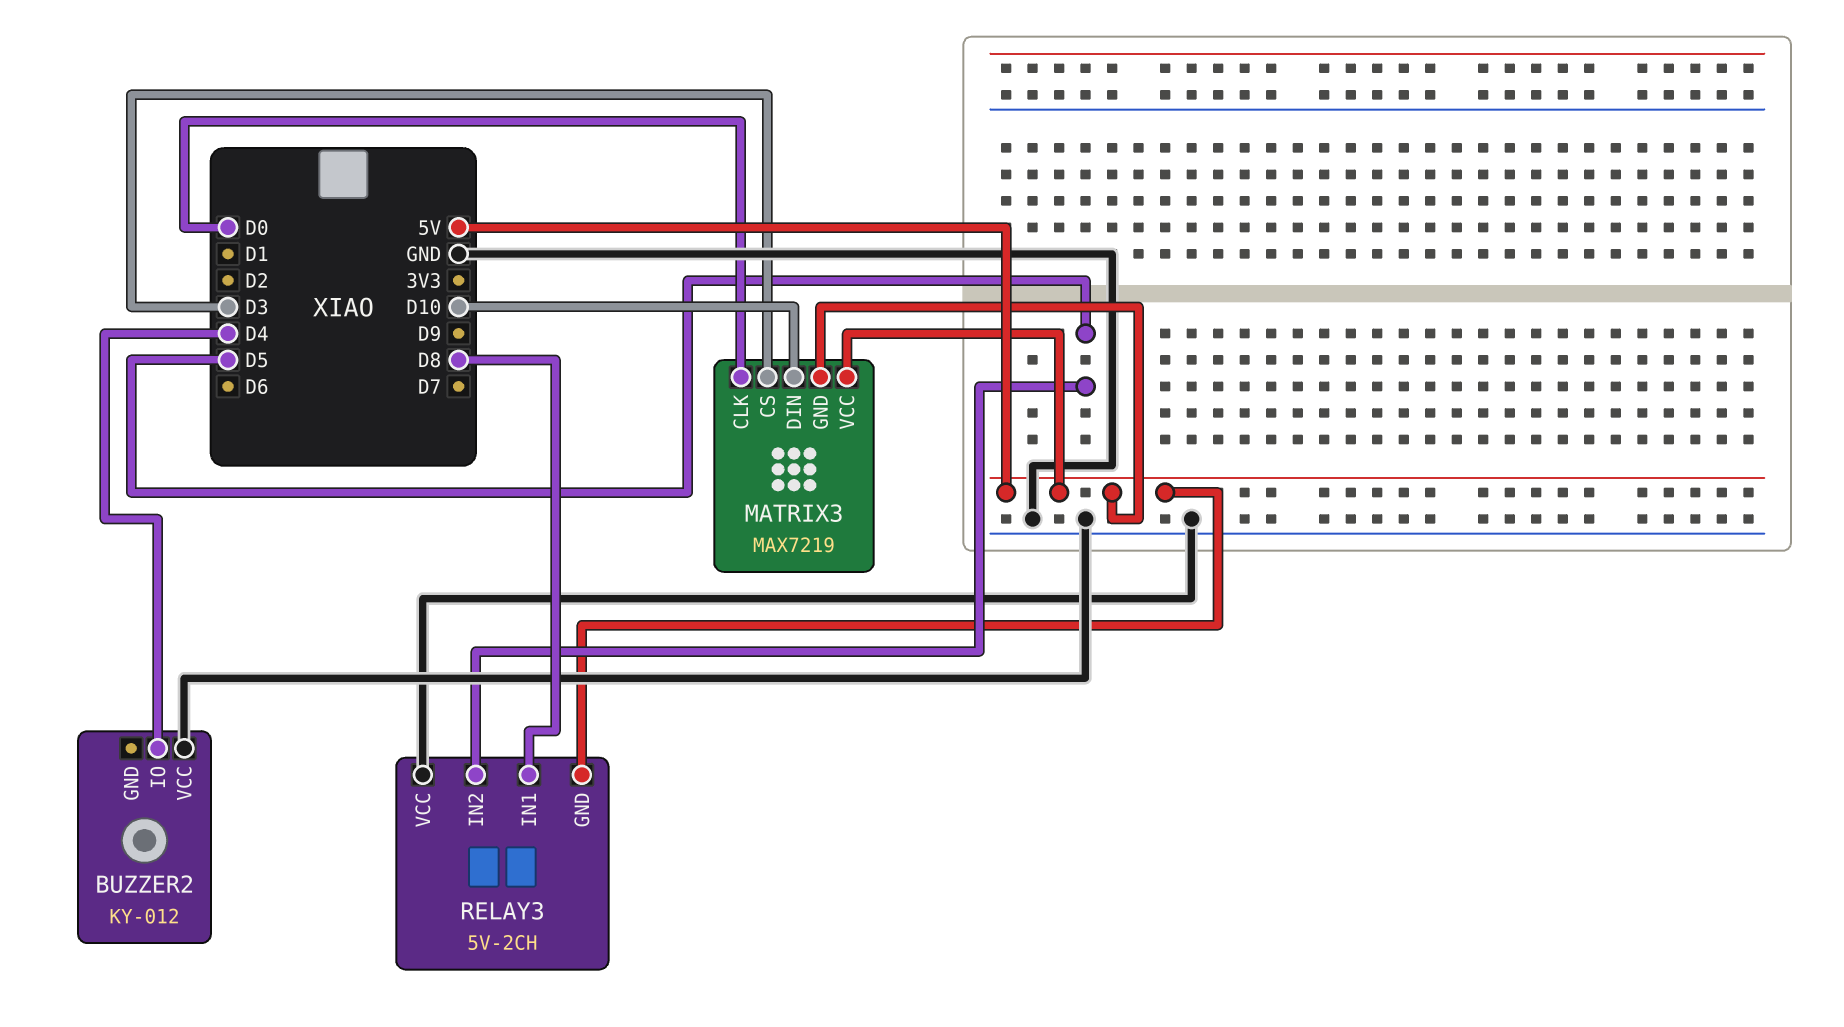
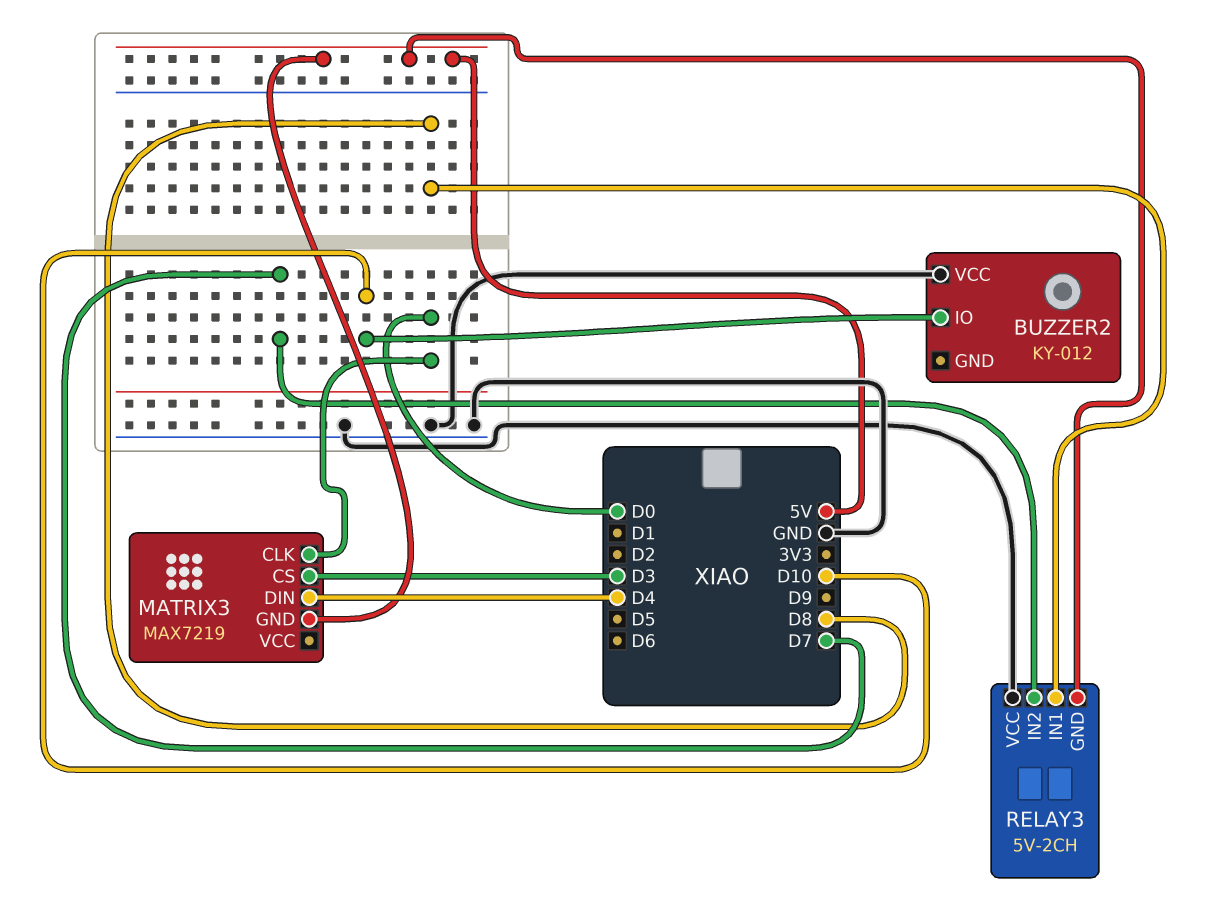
BUZZER2 pin IO: D4 -> D10
MATRIX3 pin DIN: D10 -> D4
MATRIX3 pin VCC: 5V -> none
RELAY3 pin IN2: D5 -> D7

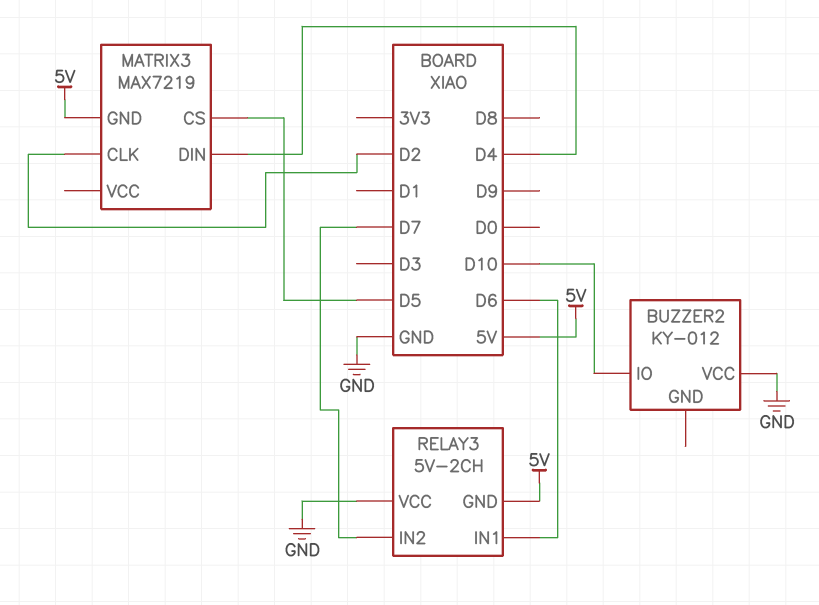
MATRIX3 pin CLK: D0 -> D2
MATRIX3 pin CS: D3 -> D5
RELAY3 pin IN1: D8 -> D6

